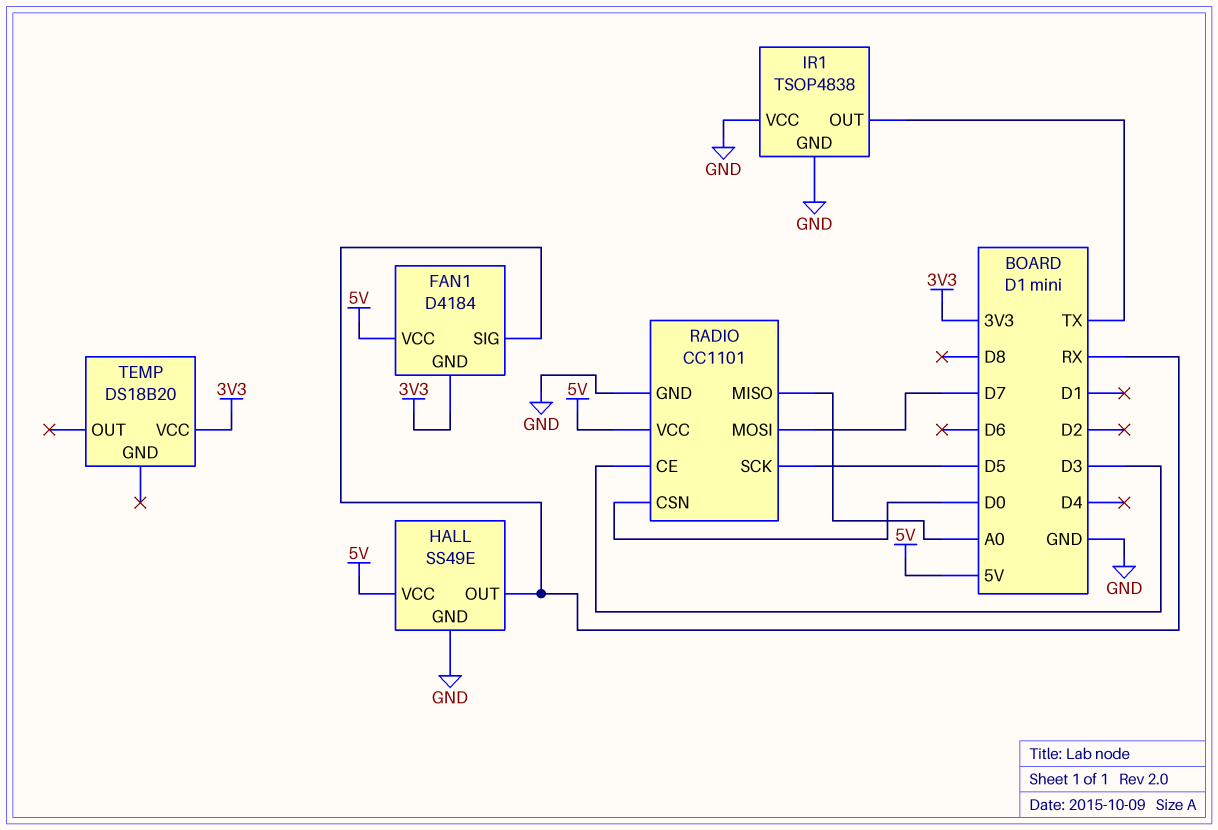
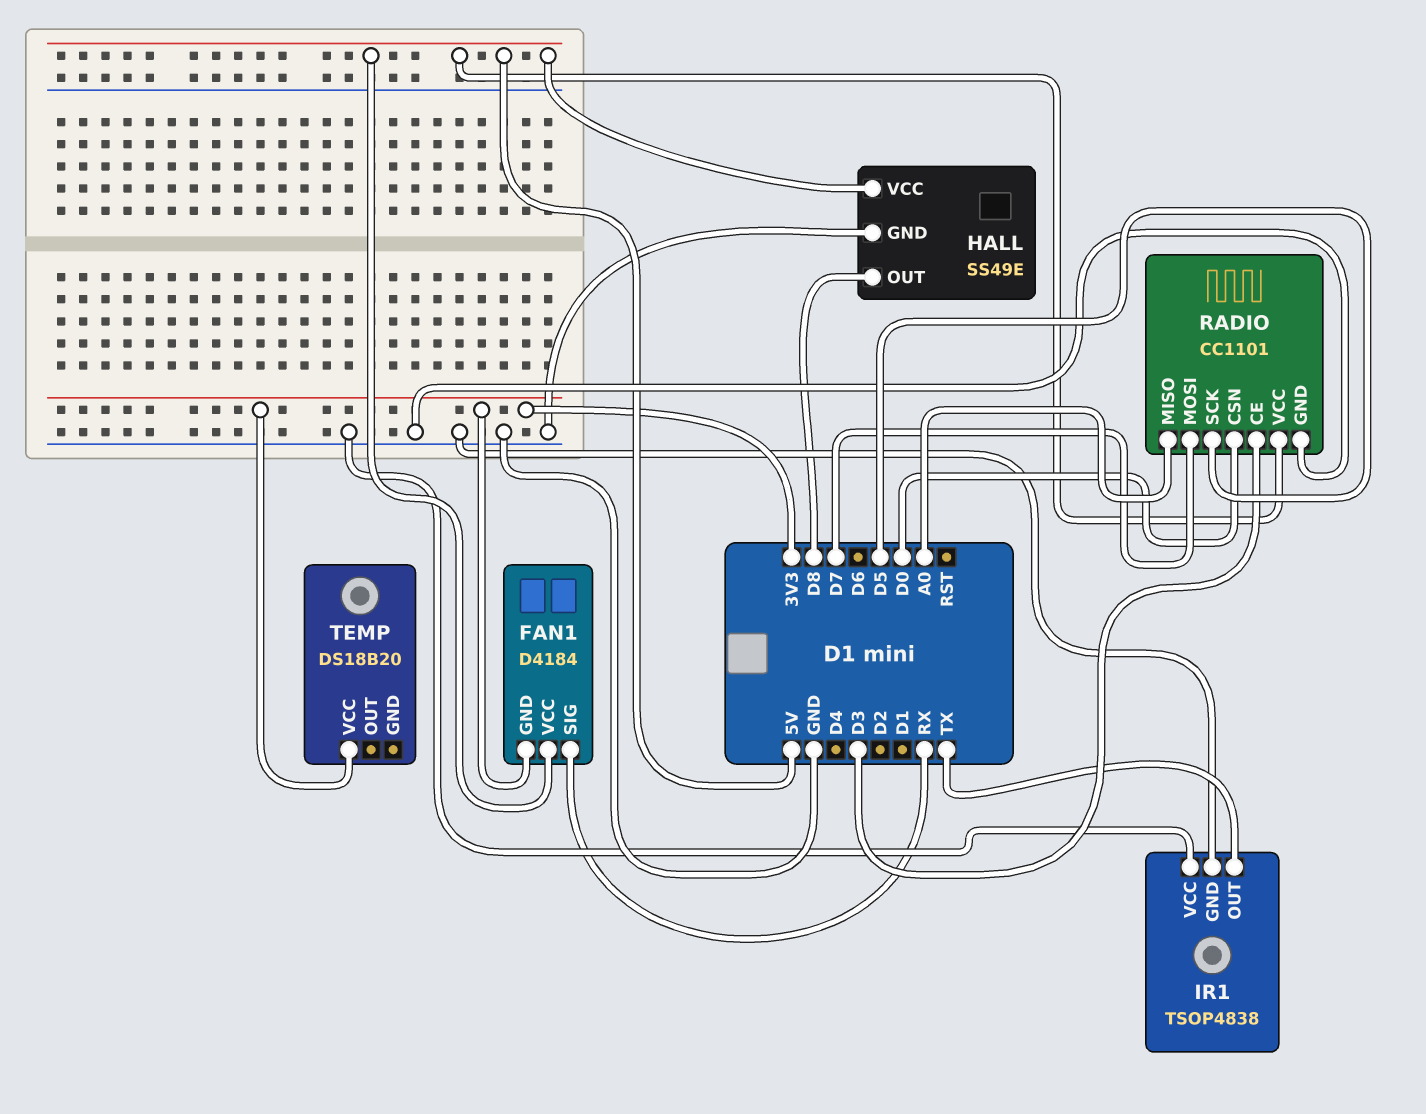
HALL pin OUT: RX -> D8

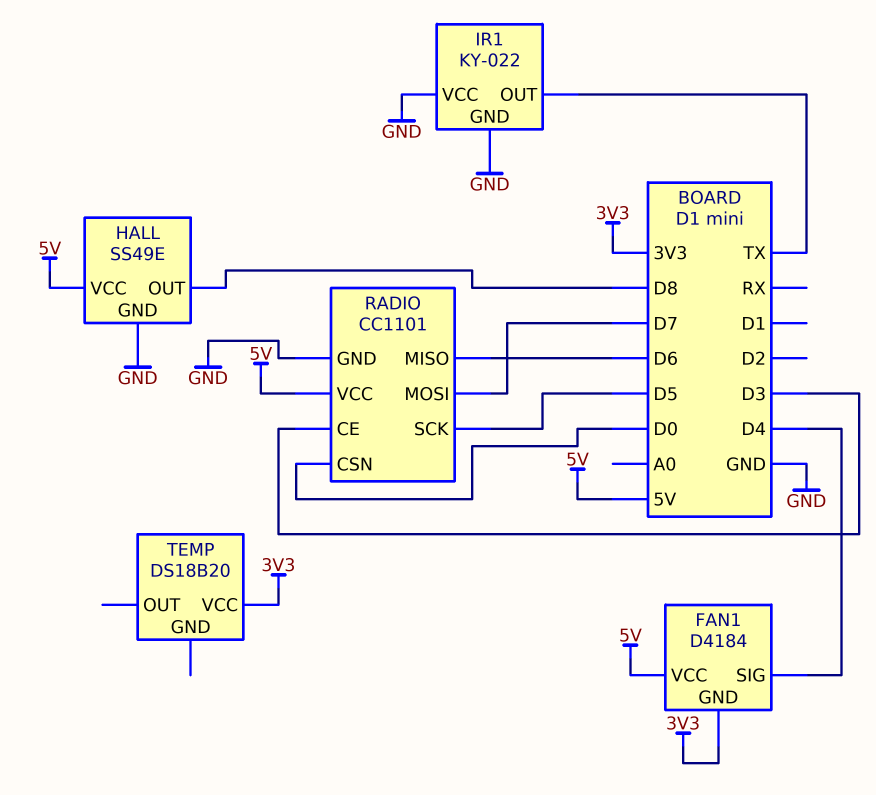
FAN1 pin SIG: RX -> D4
IR1: TSOP4838 -> KY-022
RADIO pin MISO: A0 -> D6

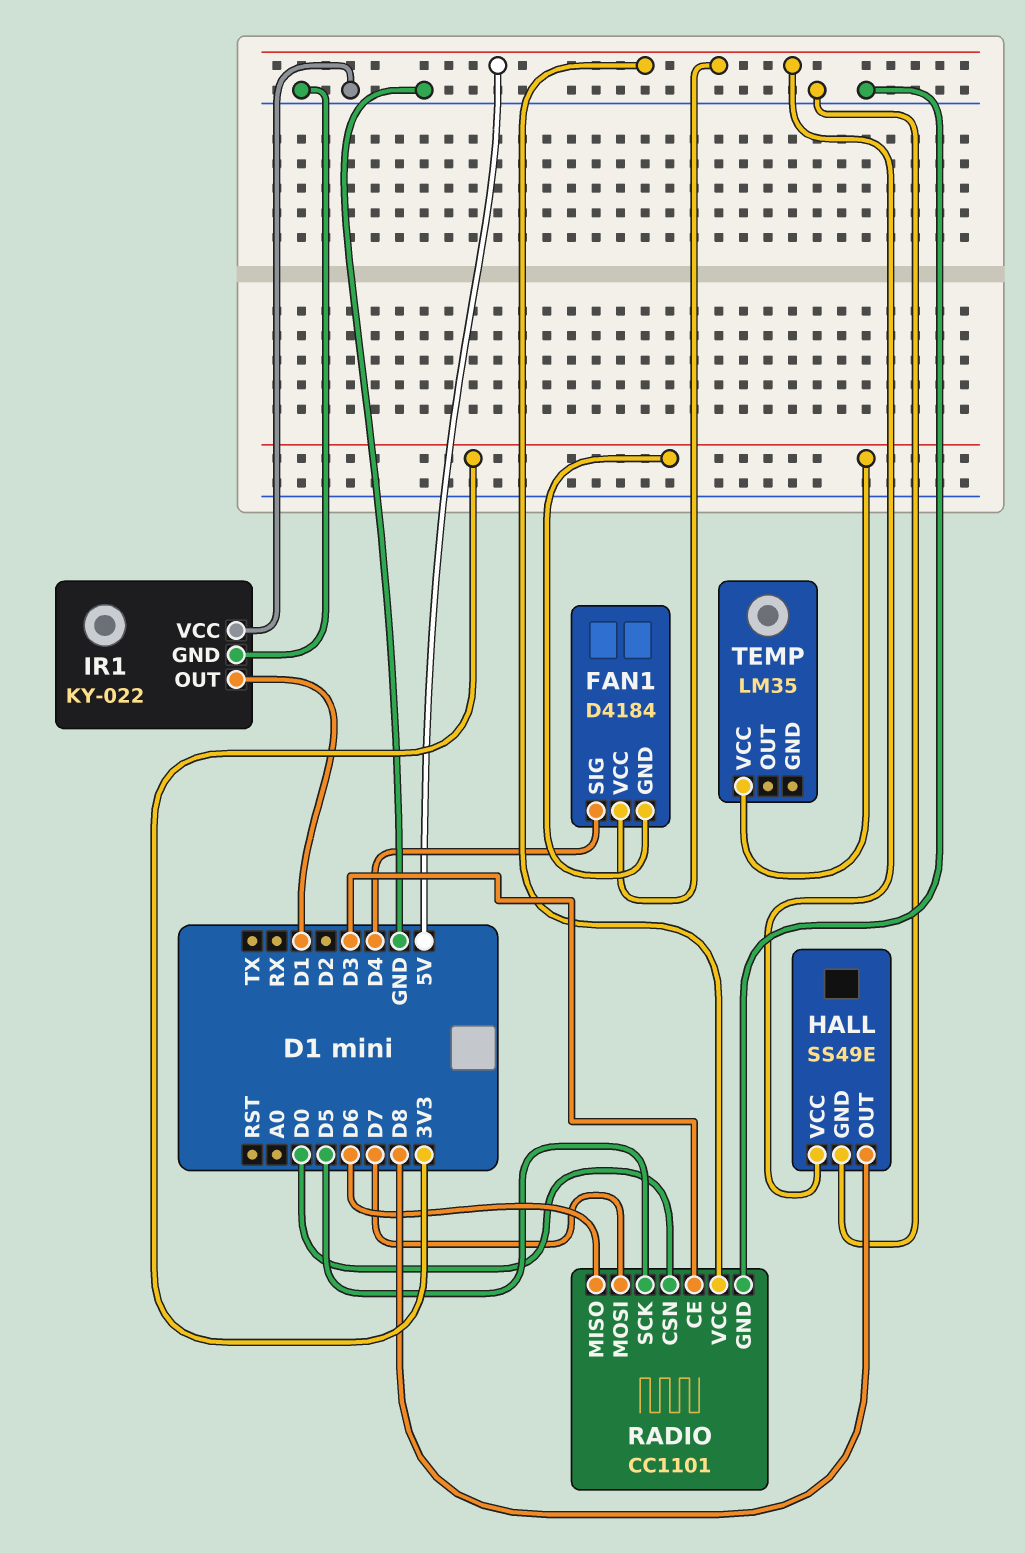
IR1 pin OUT: TX -> D1
TEMP: DS18B20 -> LM35

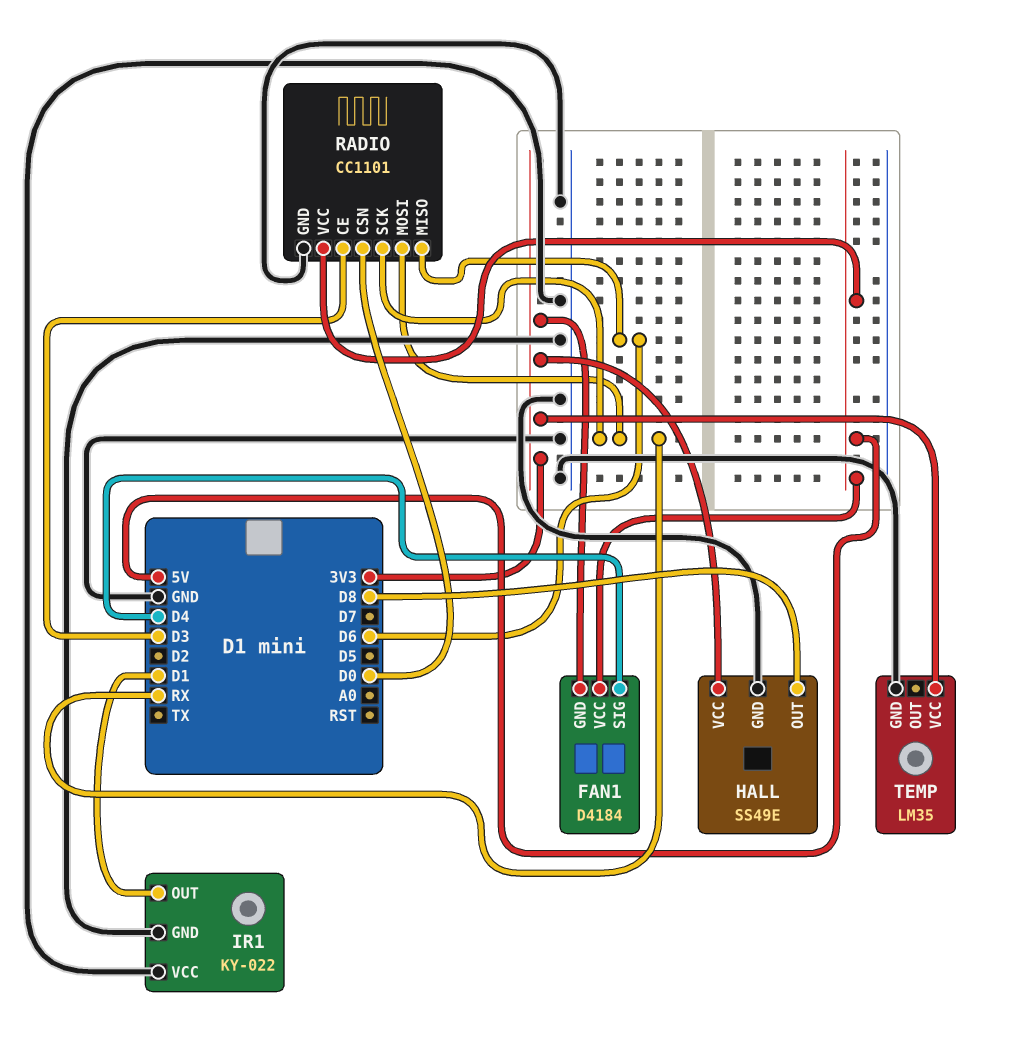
HALL pin VCC: 5V -> 3V3
RADIO pin MOSI: D7 -> RX
RADIO pin SCK: D5 -> RX
TEMP pin GND: none -> GND

